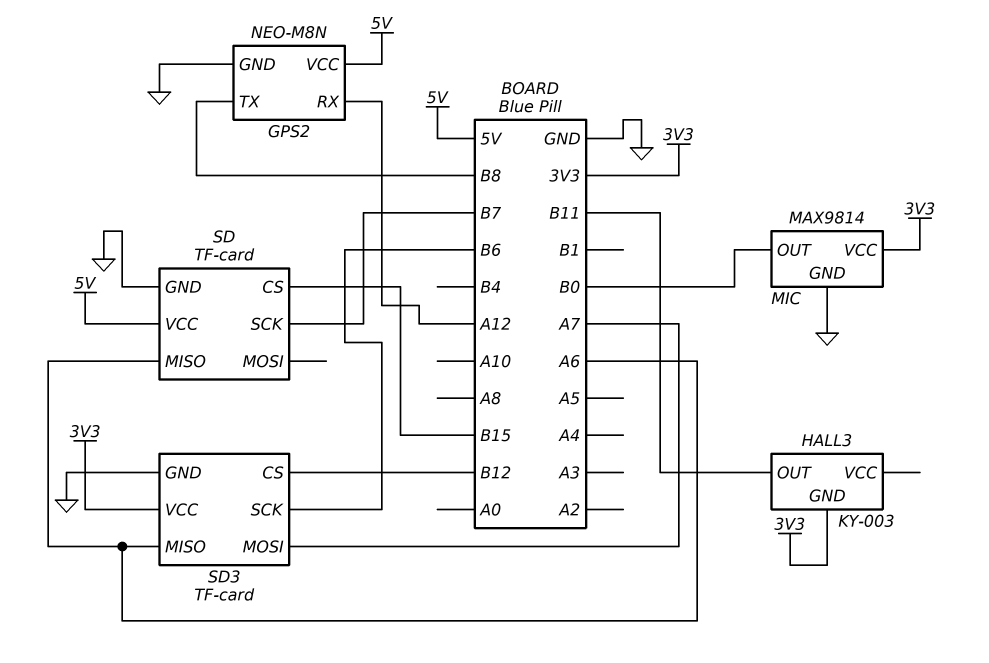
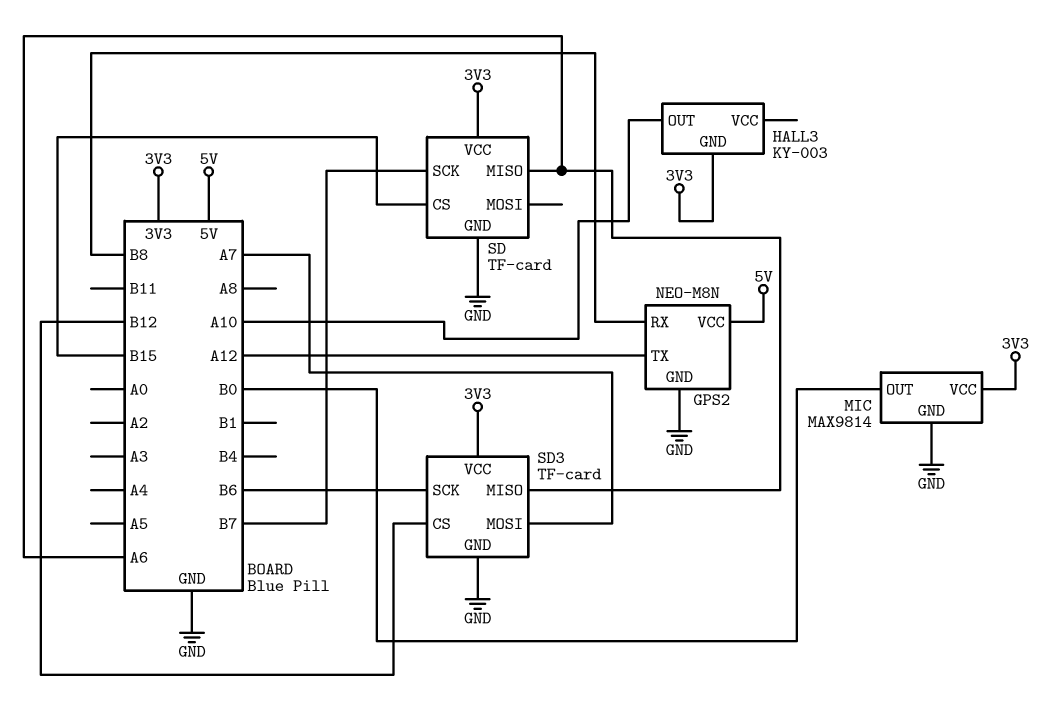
GPS2 pin RX: A12 -> B8
GPS2 pin TX: B8 -> A12
HALL3 pin OUT: B11 -> A10
SD pin VCC: 5V -> 3V3

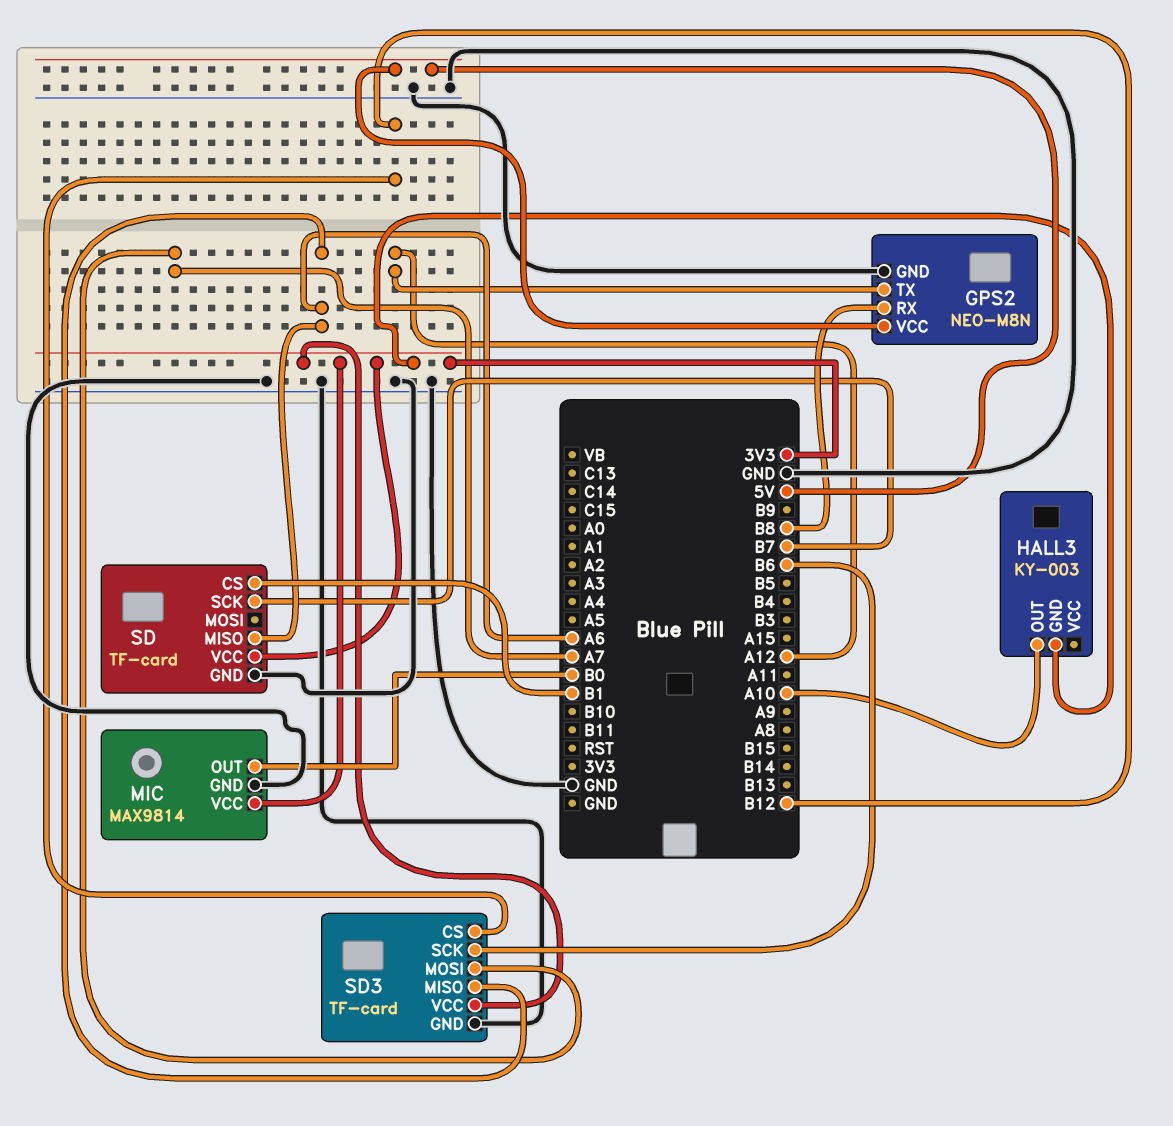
SD pin CS: B15 -> B1

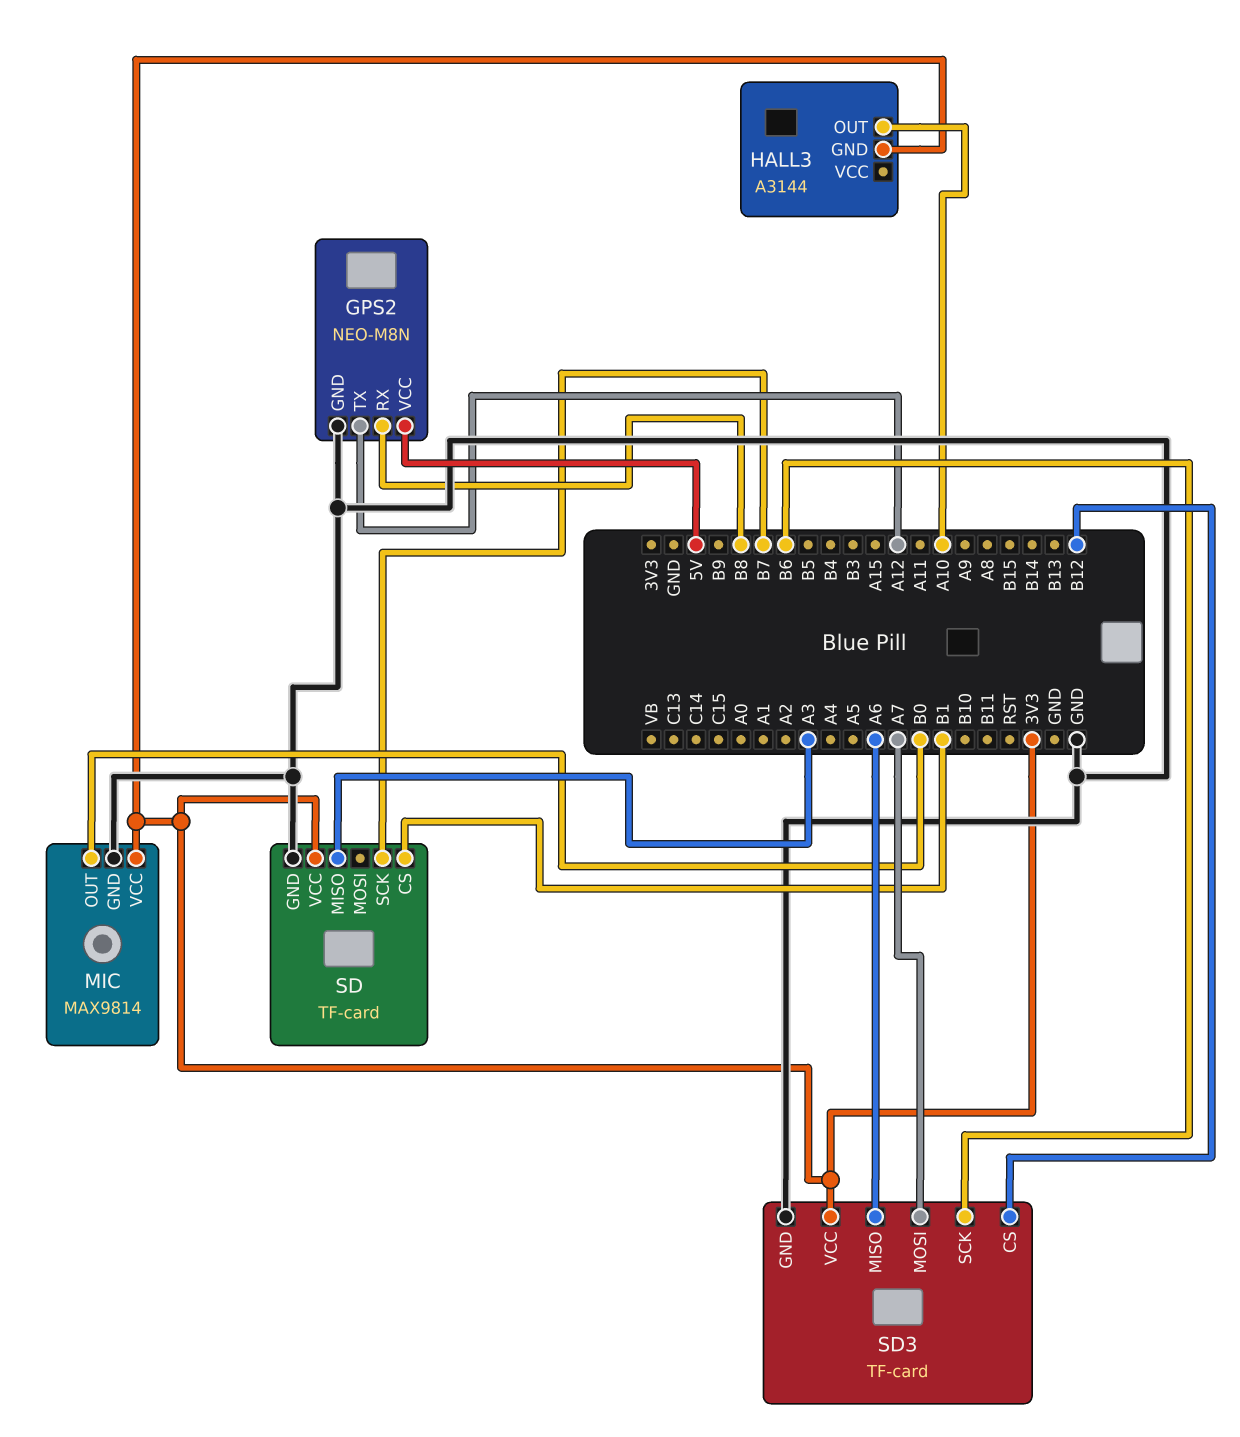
HALL3: KY-003 -> A3144
SD pin MISO: A6 -> A3

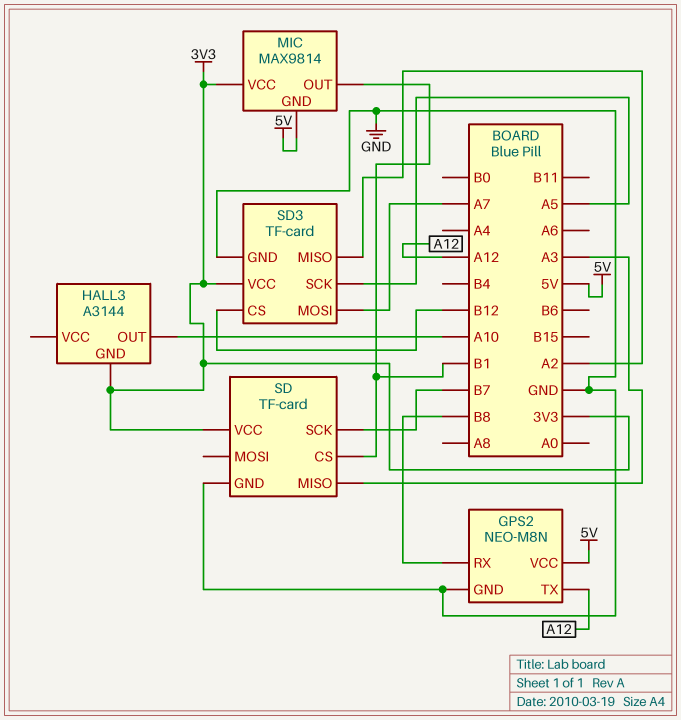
MIC pin GND: GND -> 5V
MIC pin OUT: B0 -> B1
SD3 pin MISO: A6 -> A2
SD3 pin SCK: B6 -> A5

